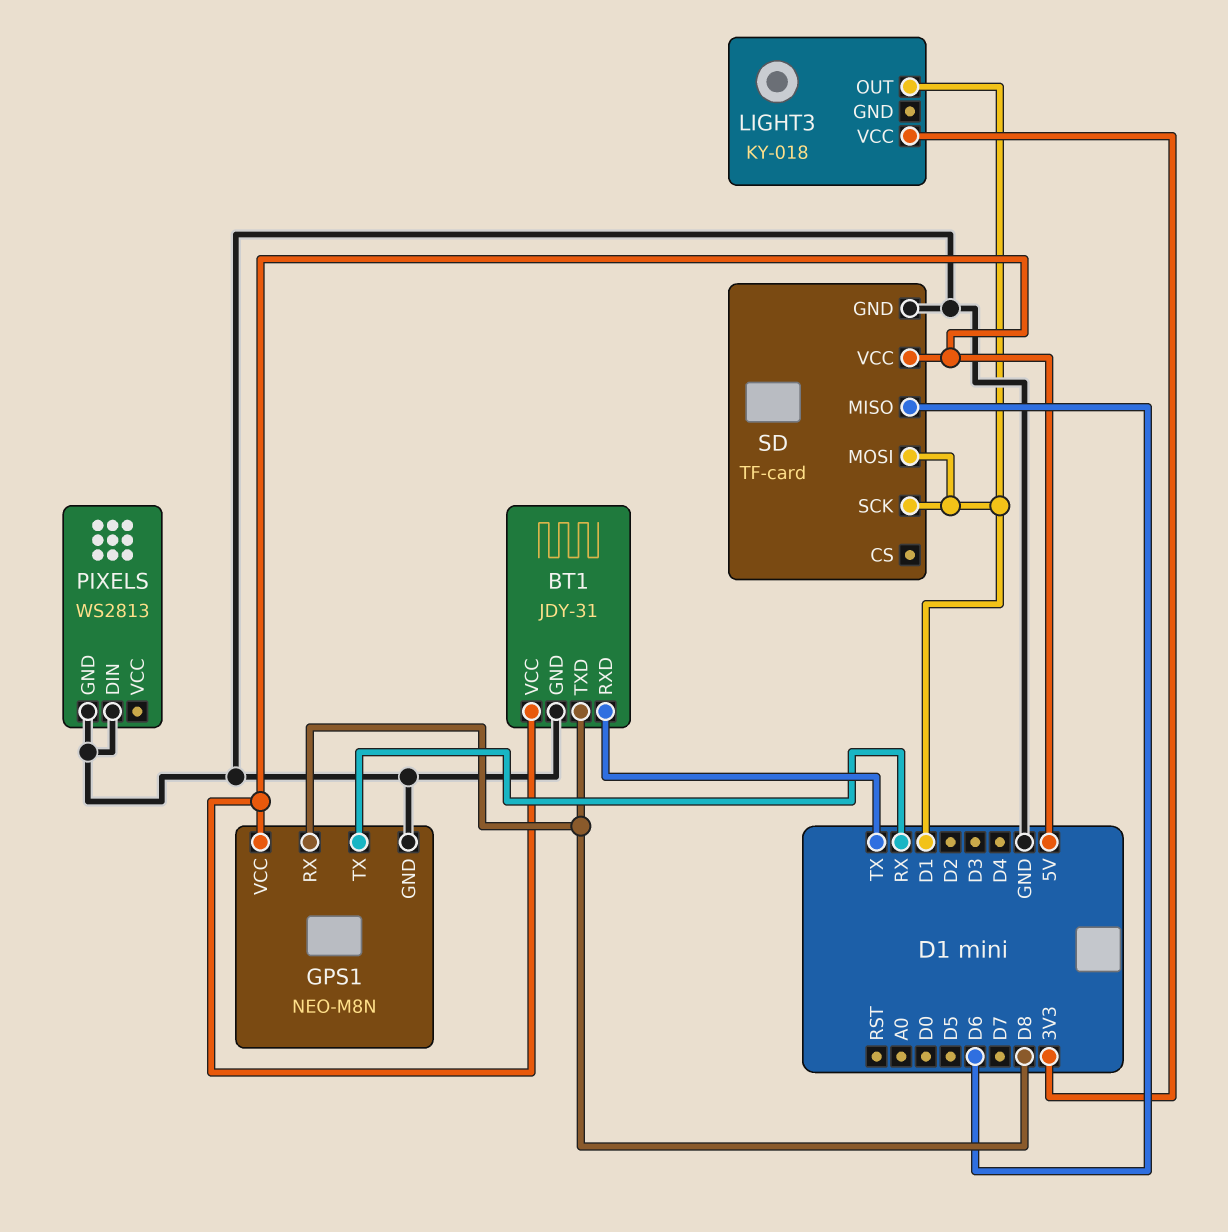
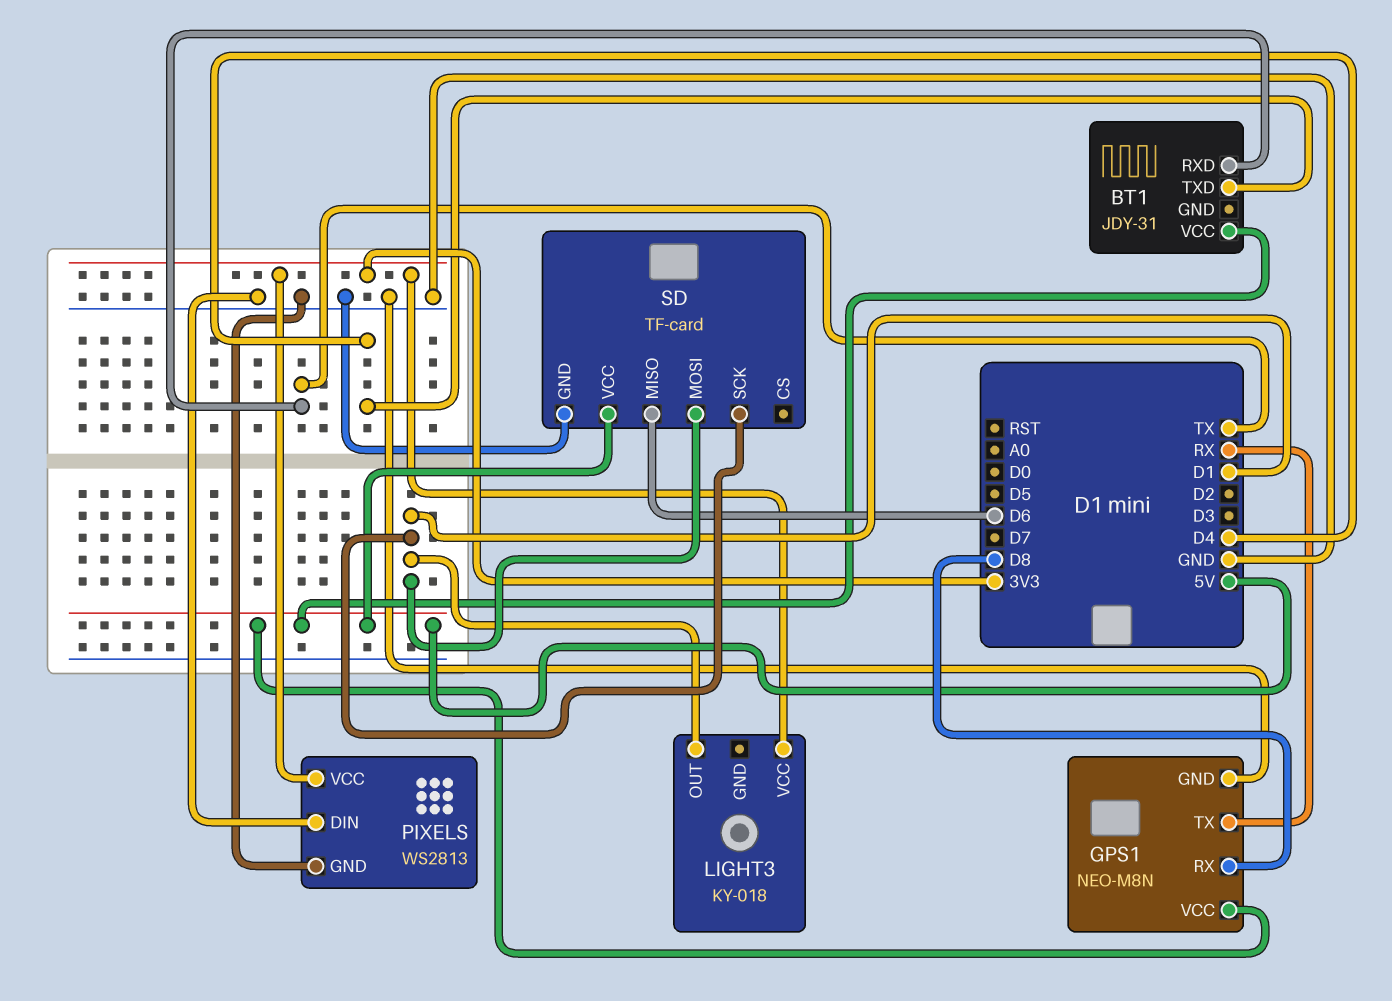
BT1 pin GND: GND -> none
BT1 pin TXD: D8 -> D4
PIXELS pin VCC: none -> 3V3

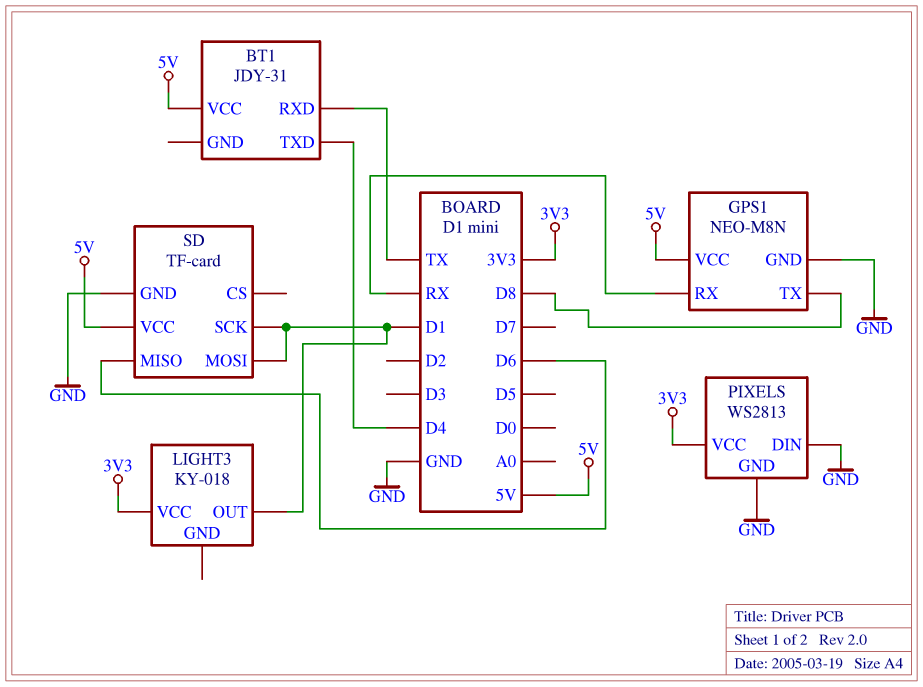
GPS1 pin RX: D8 -> RX
GPS1 pin TX: RX -> D8

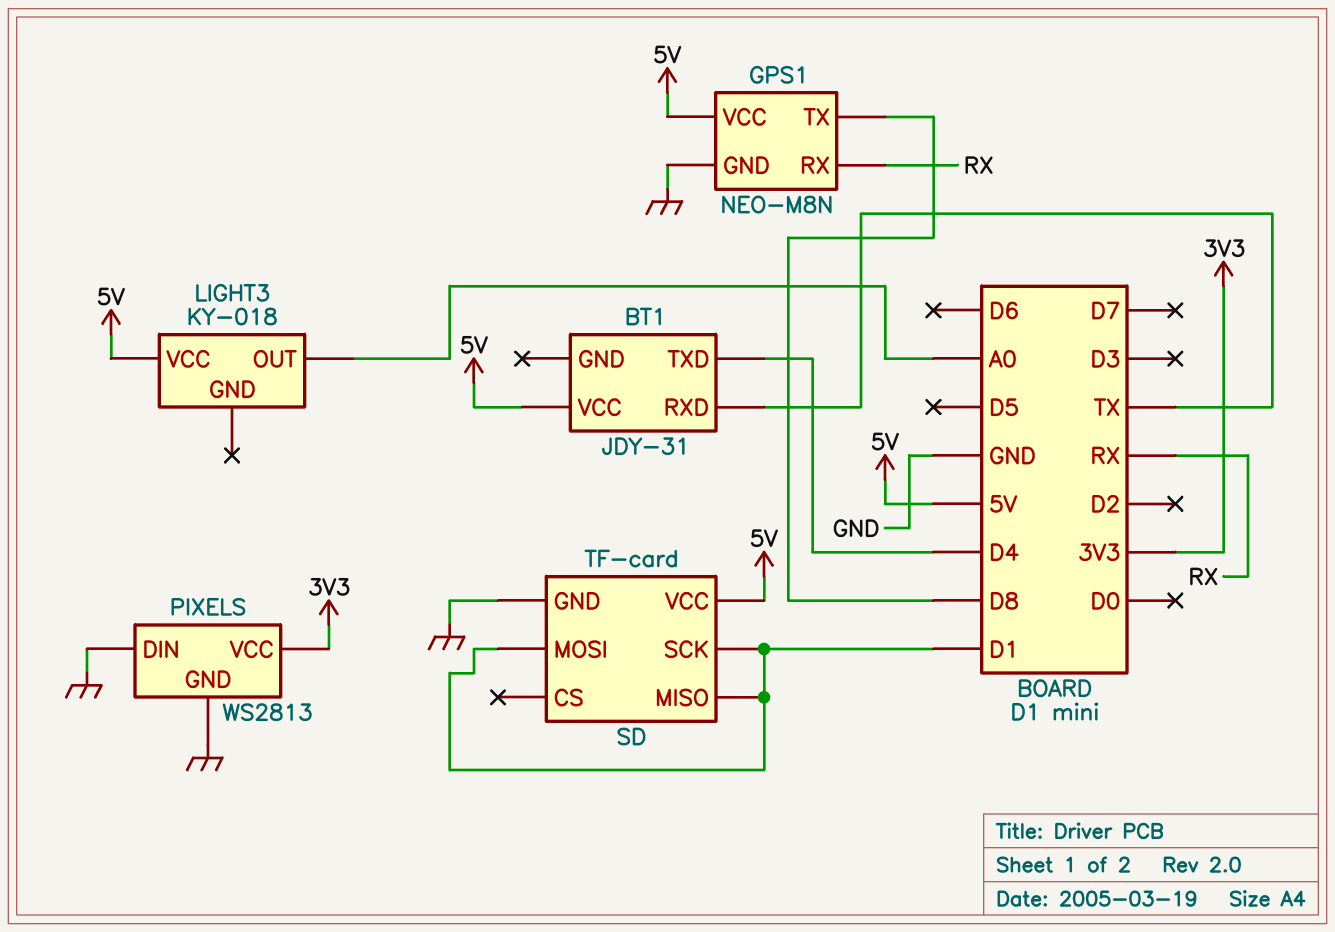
LIGHT3 pin OUT: D1 -> A0
LIGHT3 pin VCC: 3V3 -> 5V
SD pin MISO: D6 -> D1

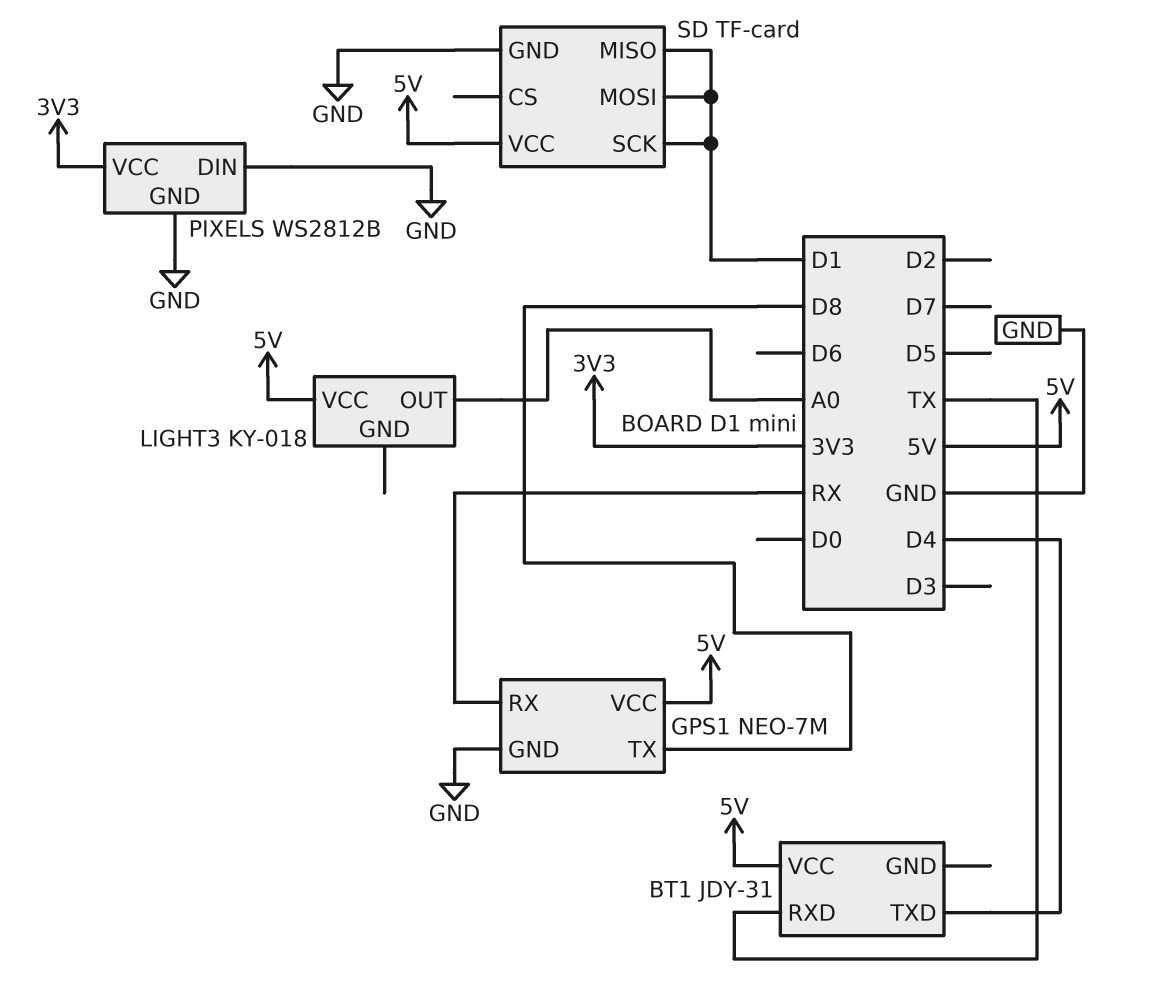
GPS1: NEO-M8N -> NEO-7M
PIXELS: WS2813 -> WS2812B

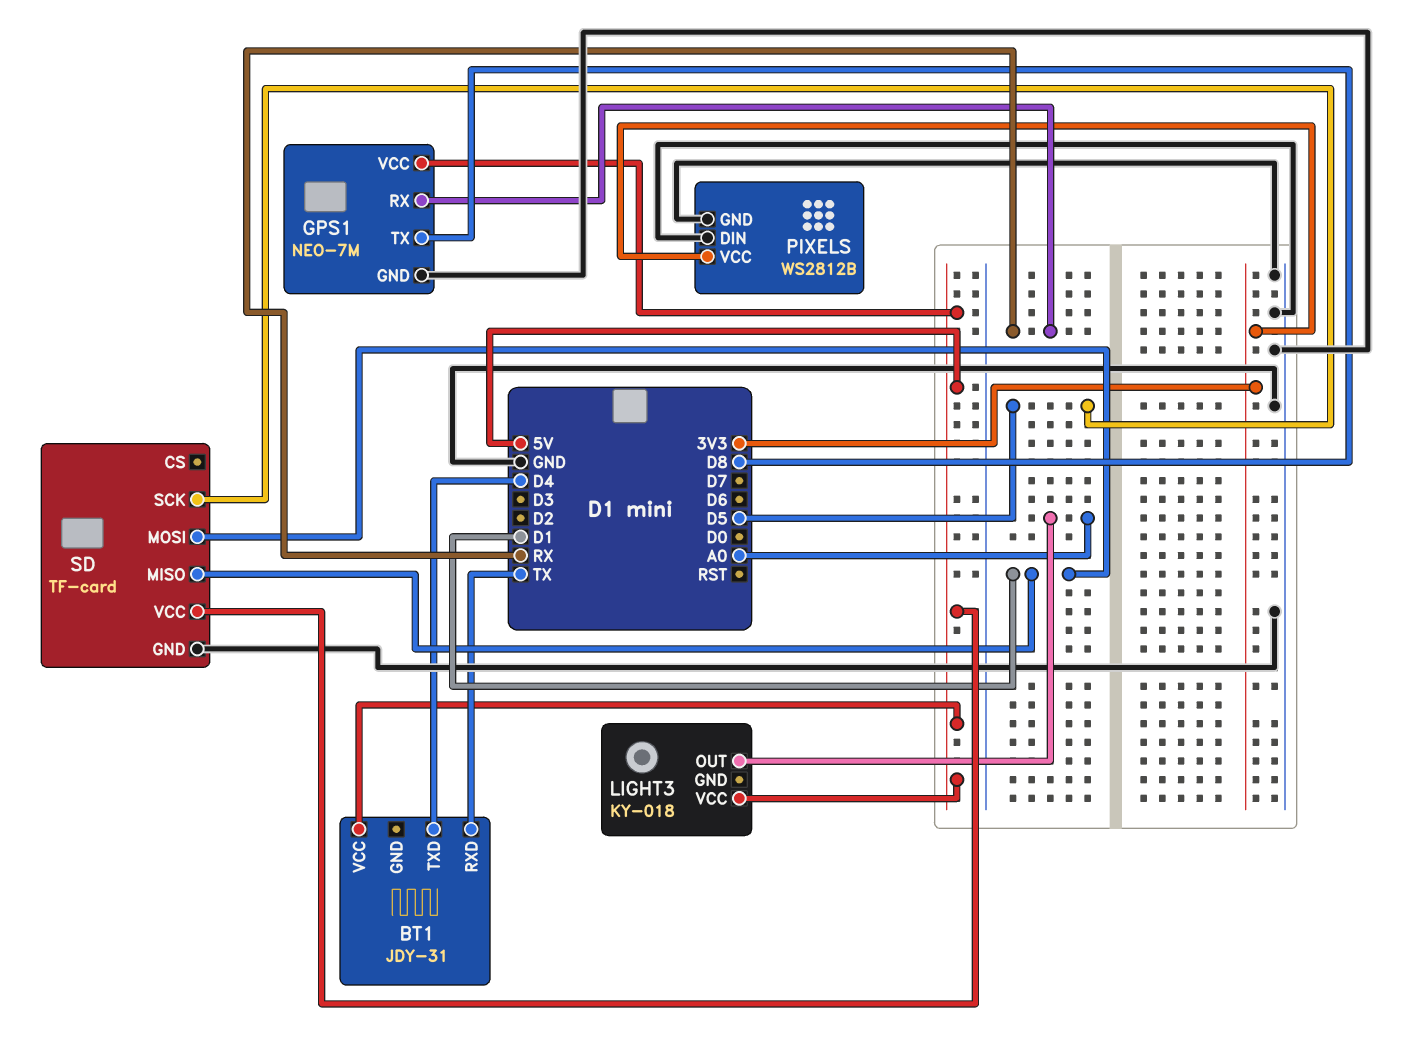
SD pin SCK: D1 -> D5

